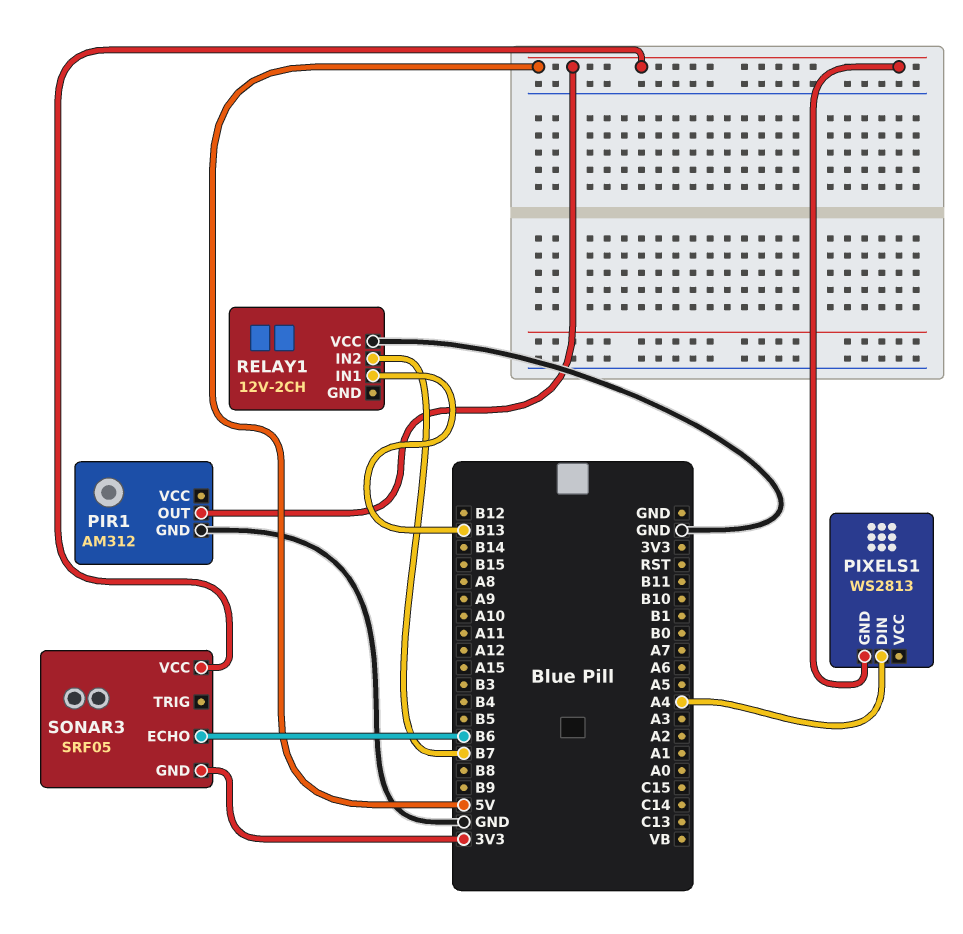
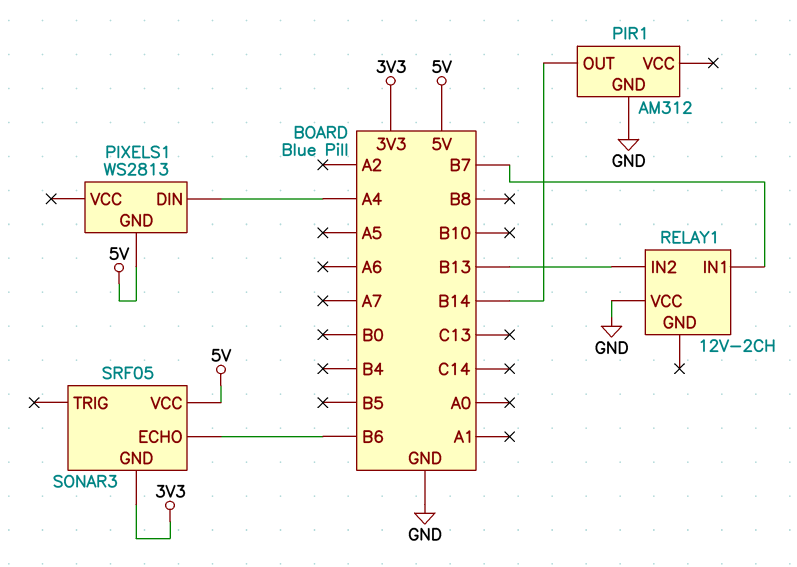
PIR1 pin OUT: 5V -> B14
RELAY1 pin IN1: B13 -> B7
RELAY1 pin IN2: B7 -> B13

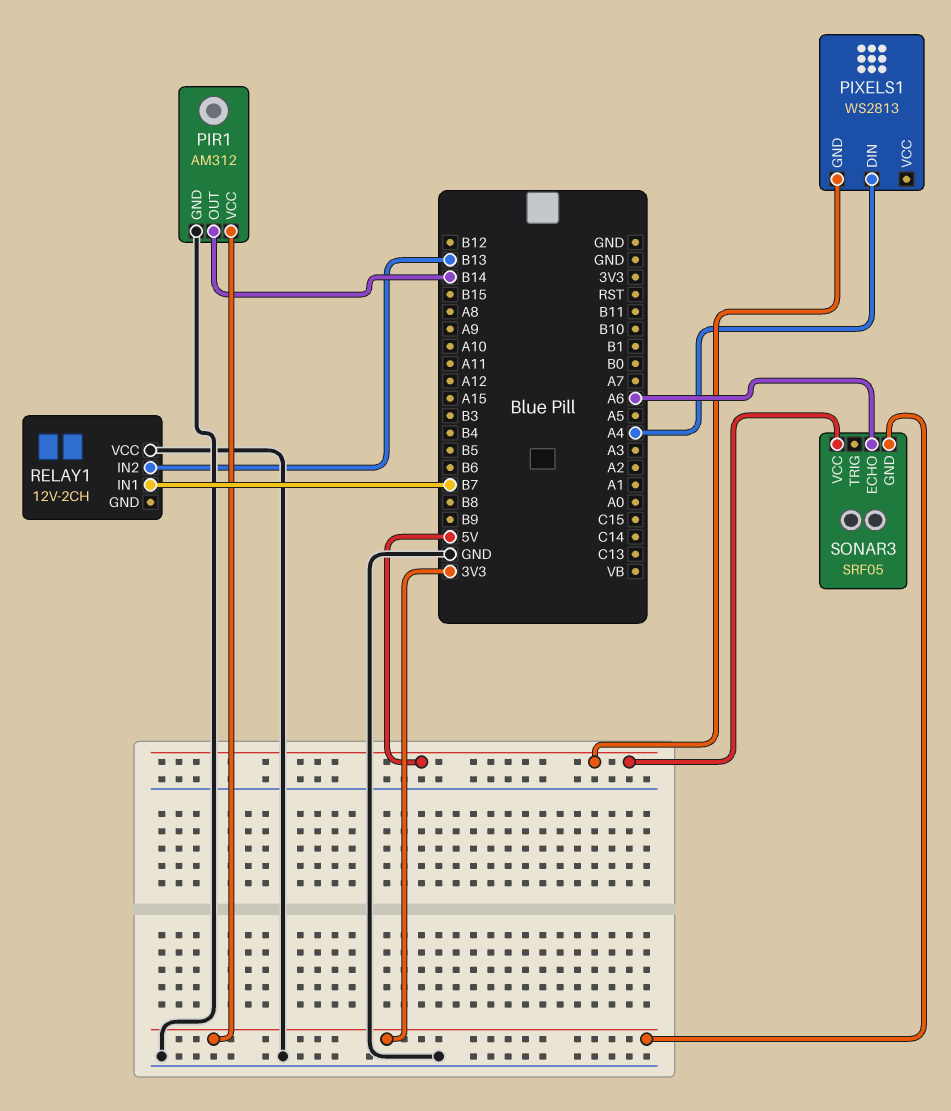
PIR1 pin VCC: none -> 3V3
SONAR3 pin ECHO: B6 -> A6

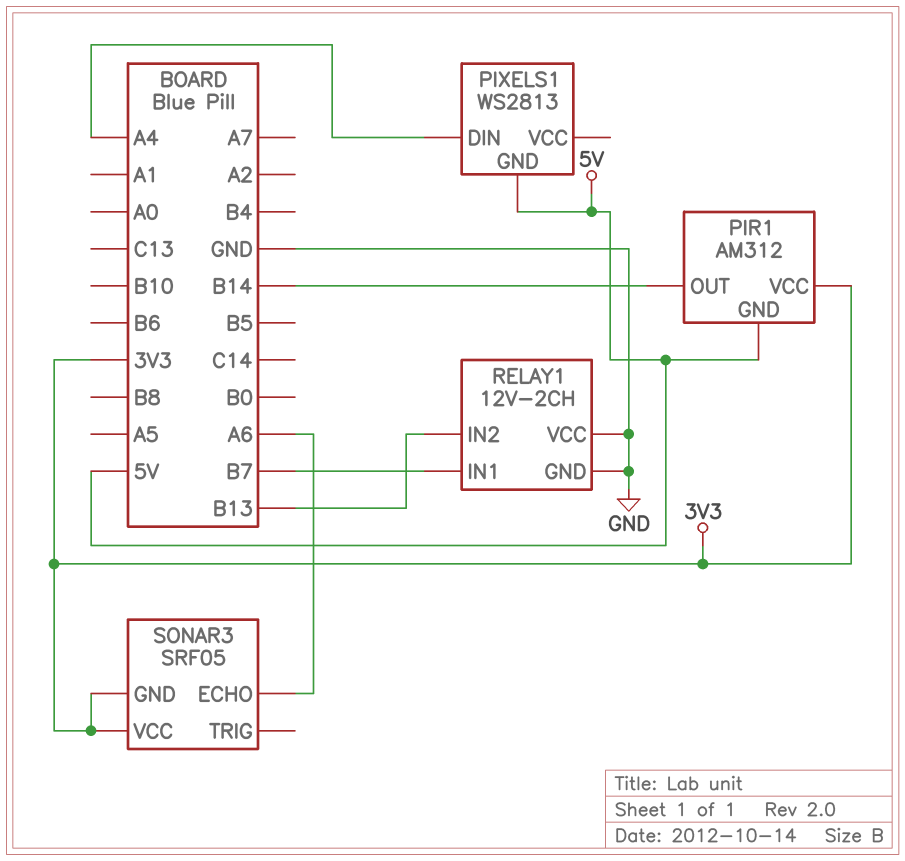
PIR1 pin GND: GND -> 5V
RELAY1 pin GND: none -> GND
SONAR3 pin VCC: 5V -> 3V3

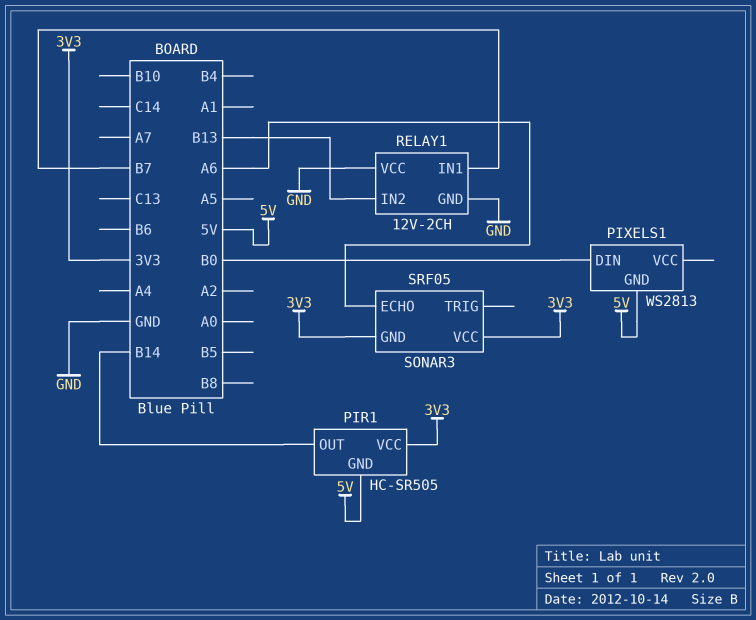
PIR1: AM312 -> HC-SR505
PIXELS1 pin DIN: A4 -> B0

